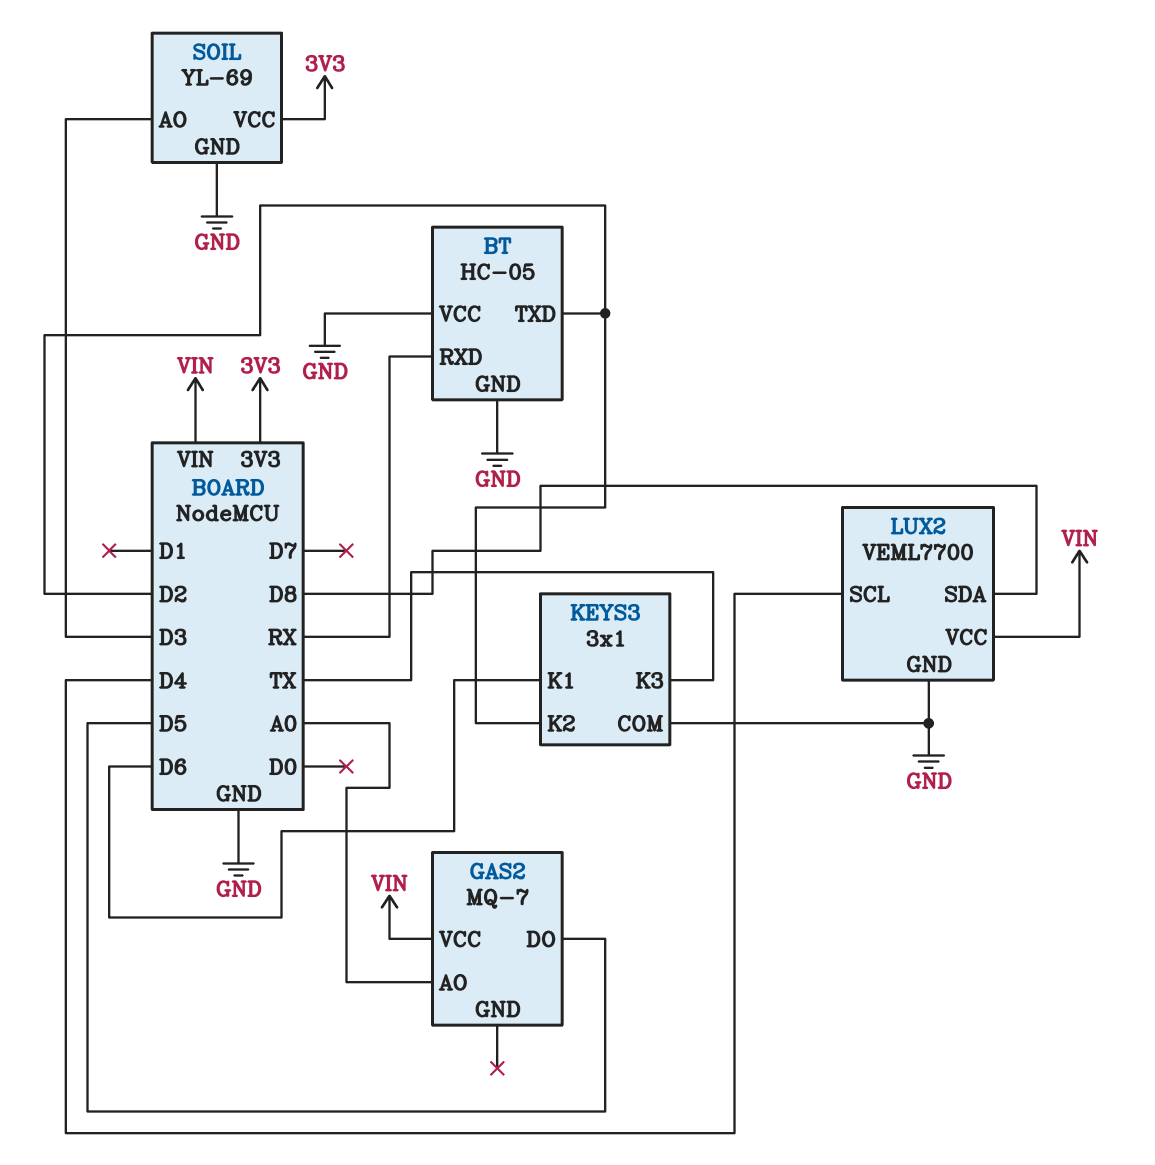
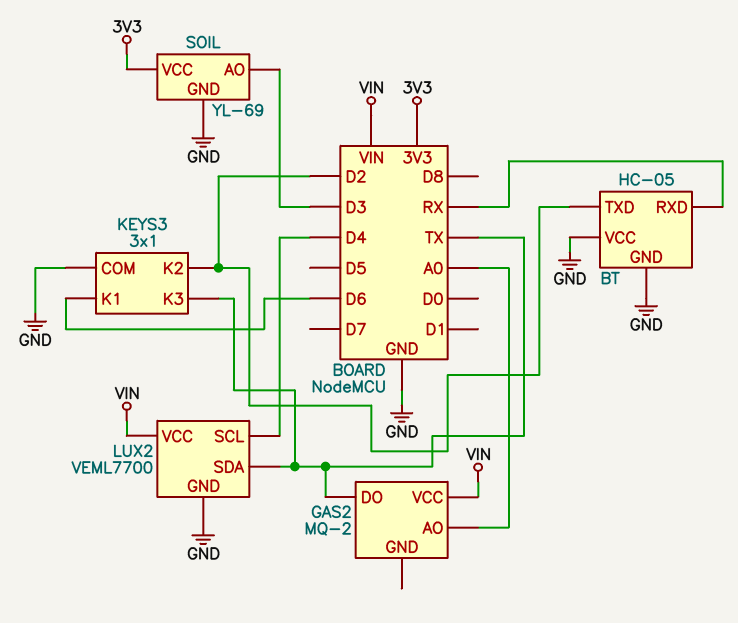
GAS2: MQ-7 -> MQ-2
GAS2 pin DO: D5 -> TX
LUX2 pin SDA: D8 -> TX

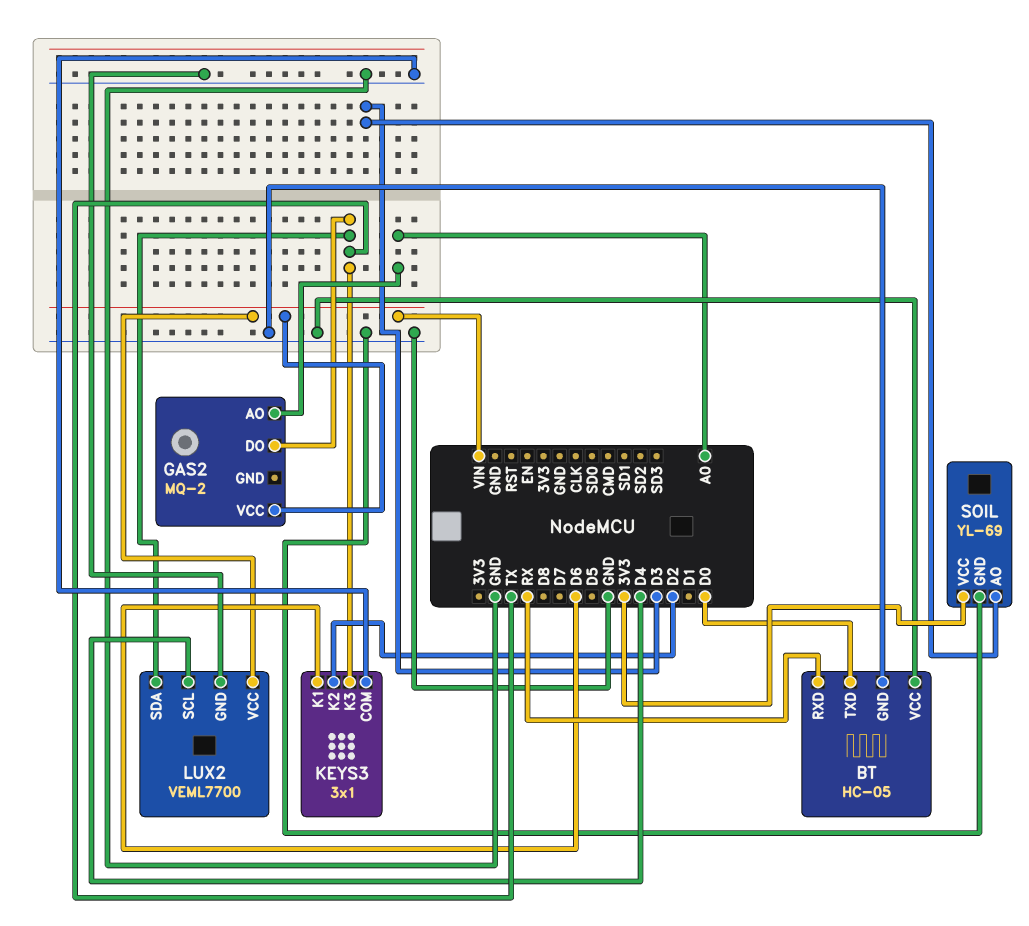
BT pin TXD: D2 -> D0

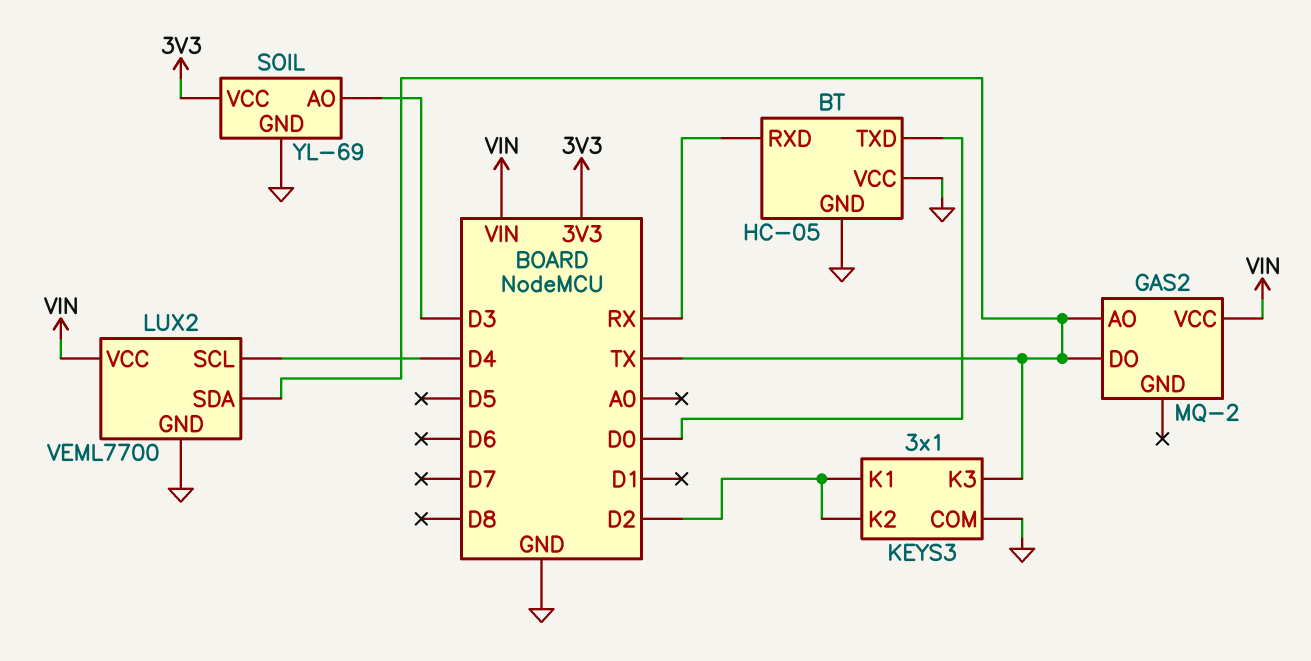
GAS2 pin AO: A0 -> TX
KEYS3 pin K1: D6 -> D2

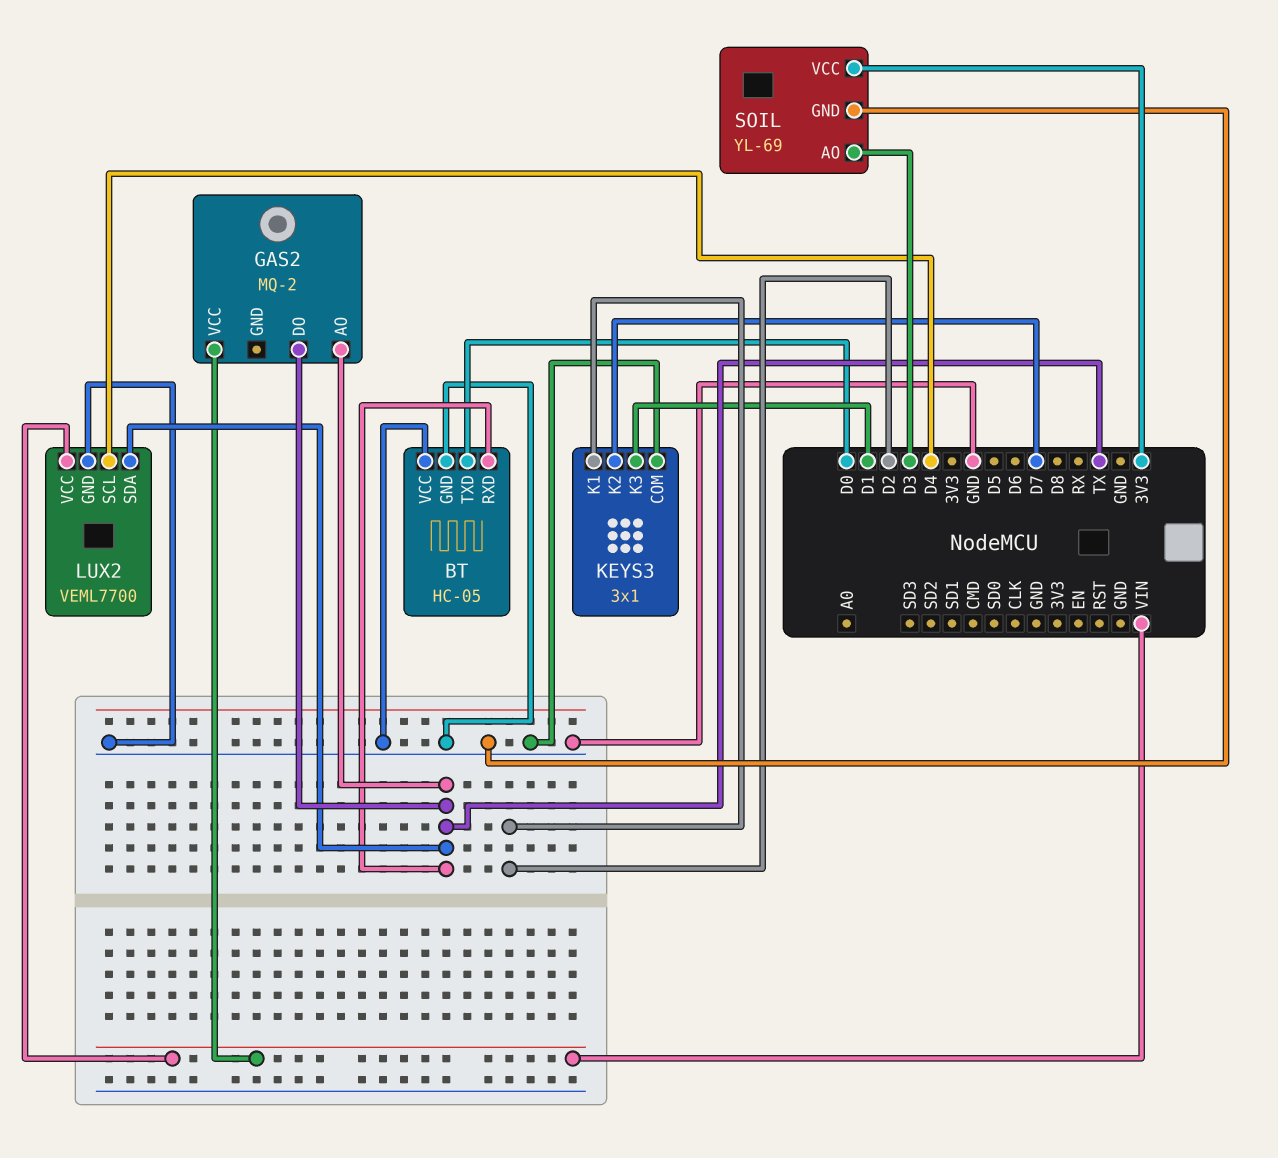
BT pin RXD: RX -> TX
KEYS3 pin K2: D2 -> D7
KEYS3 pin K3: TX -> D1

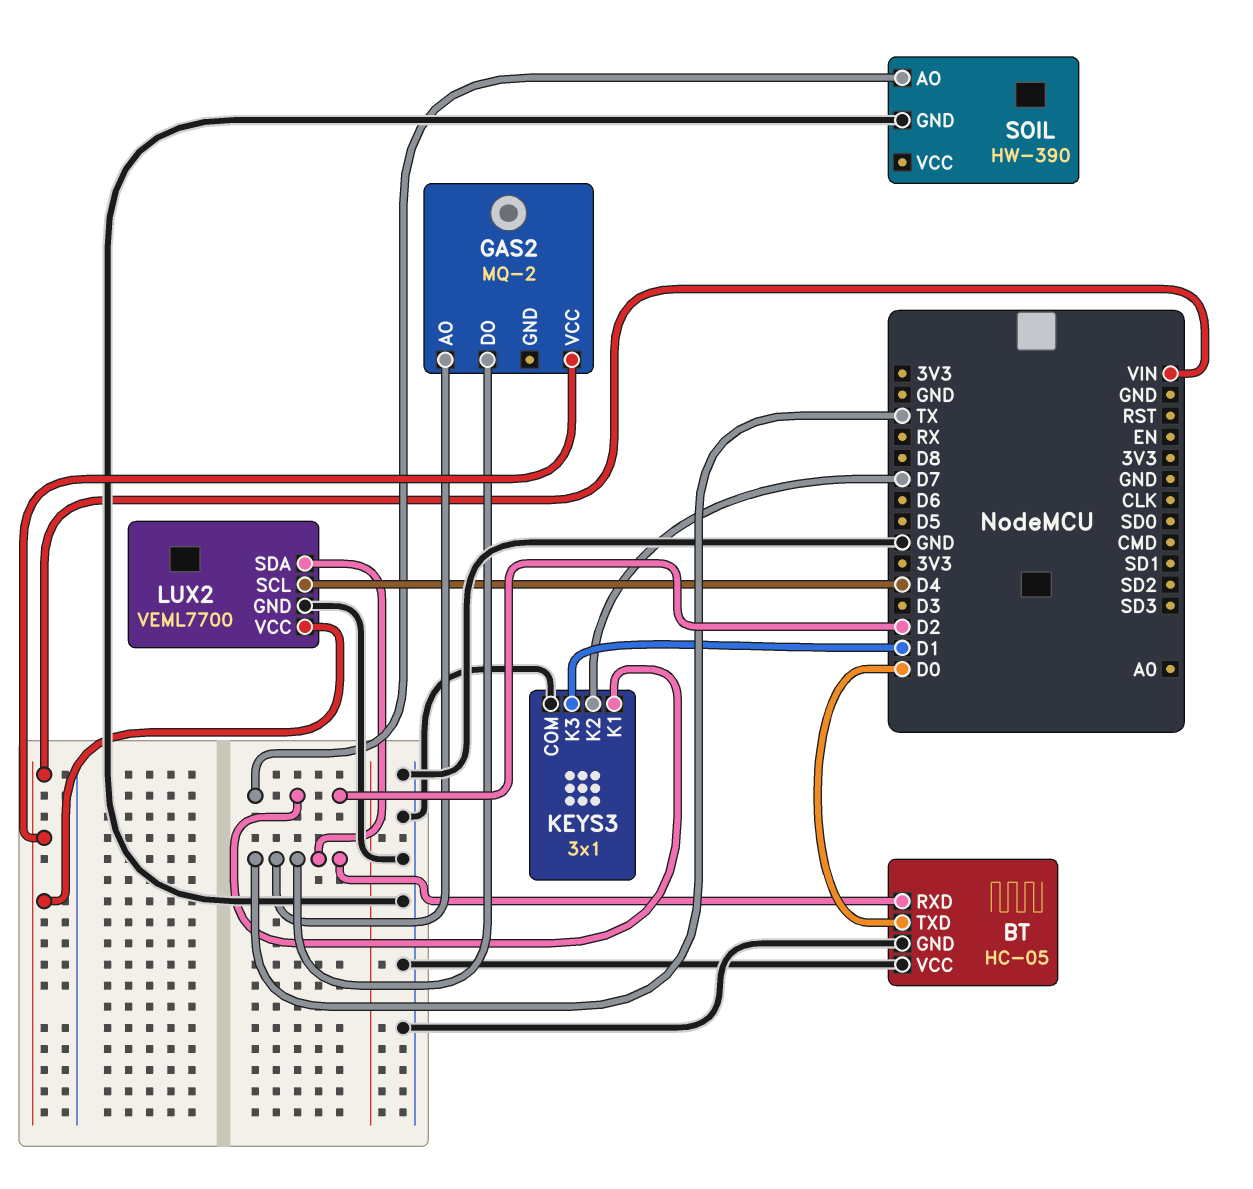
SOIL: YL-69 -> HW-390
SOIL pin AO: D3 -> D2
SOIL pin VCC: 3V3 -> none

